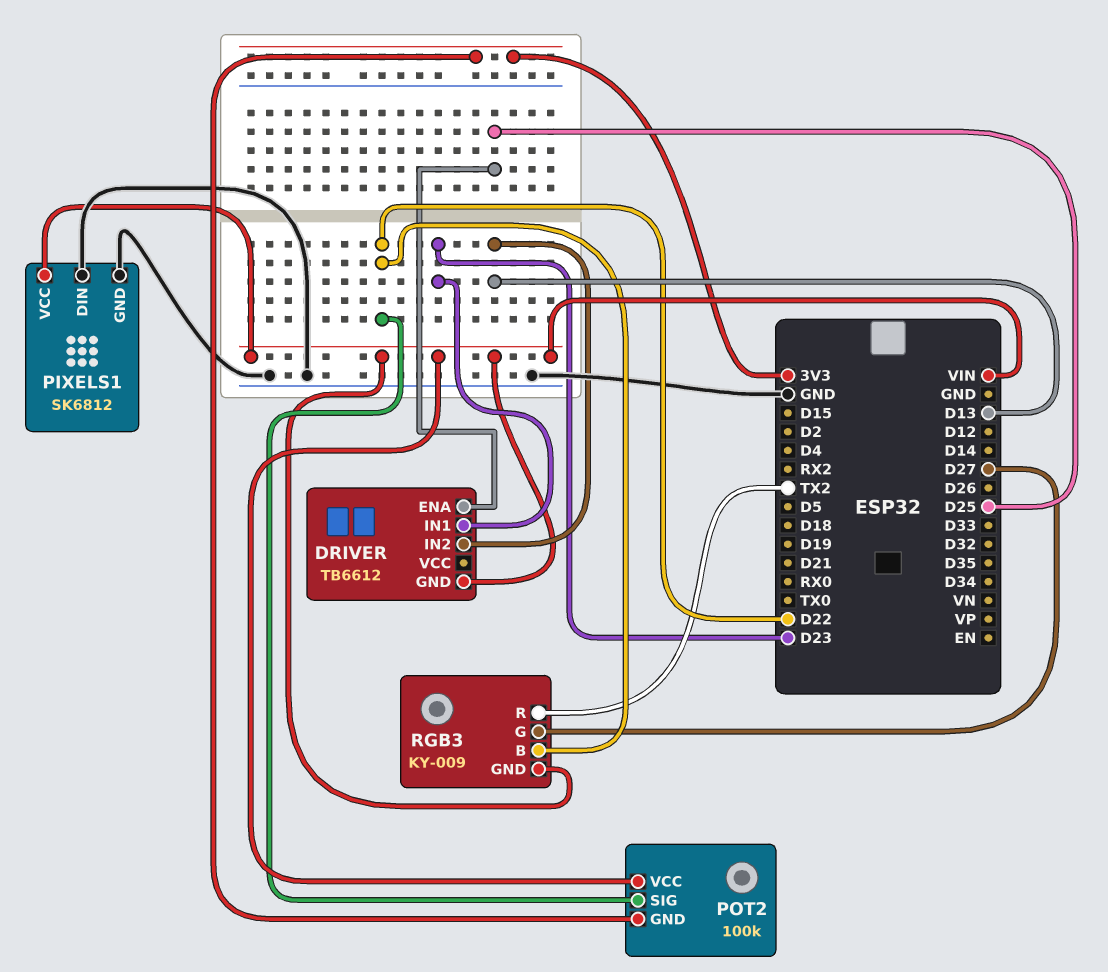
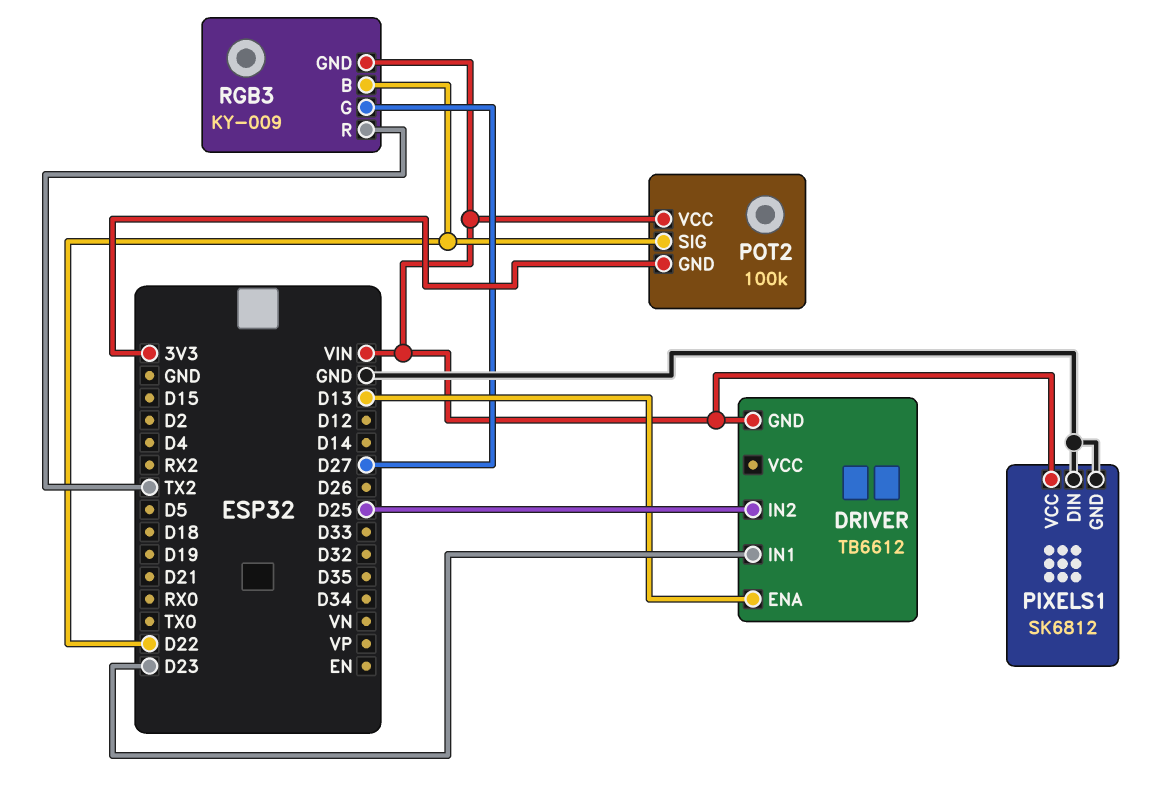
DRIVER pin ENA: D25 -> D13
DRIVER pin IN2: D13 -> D25

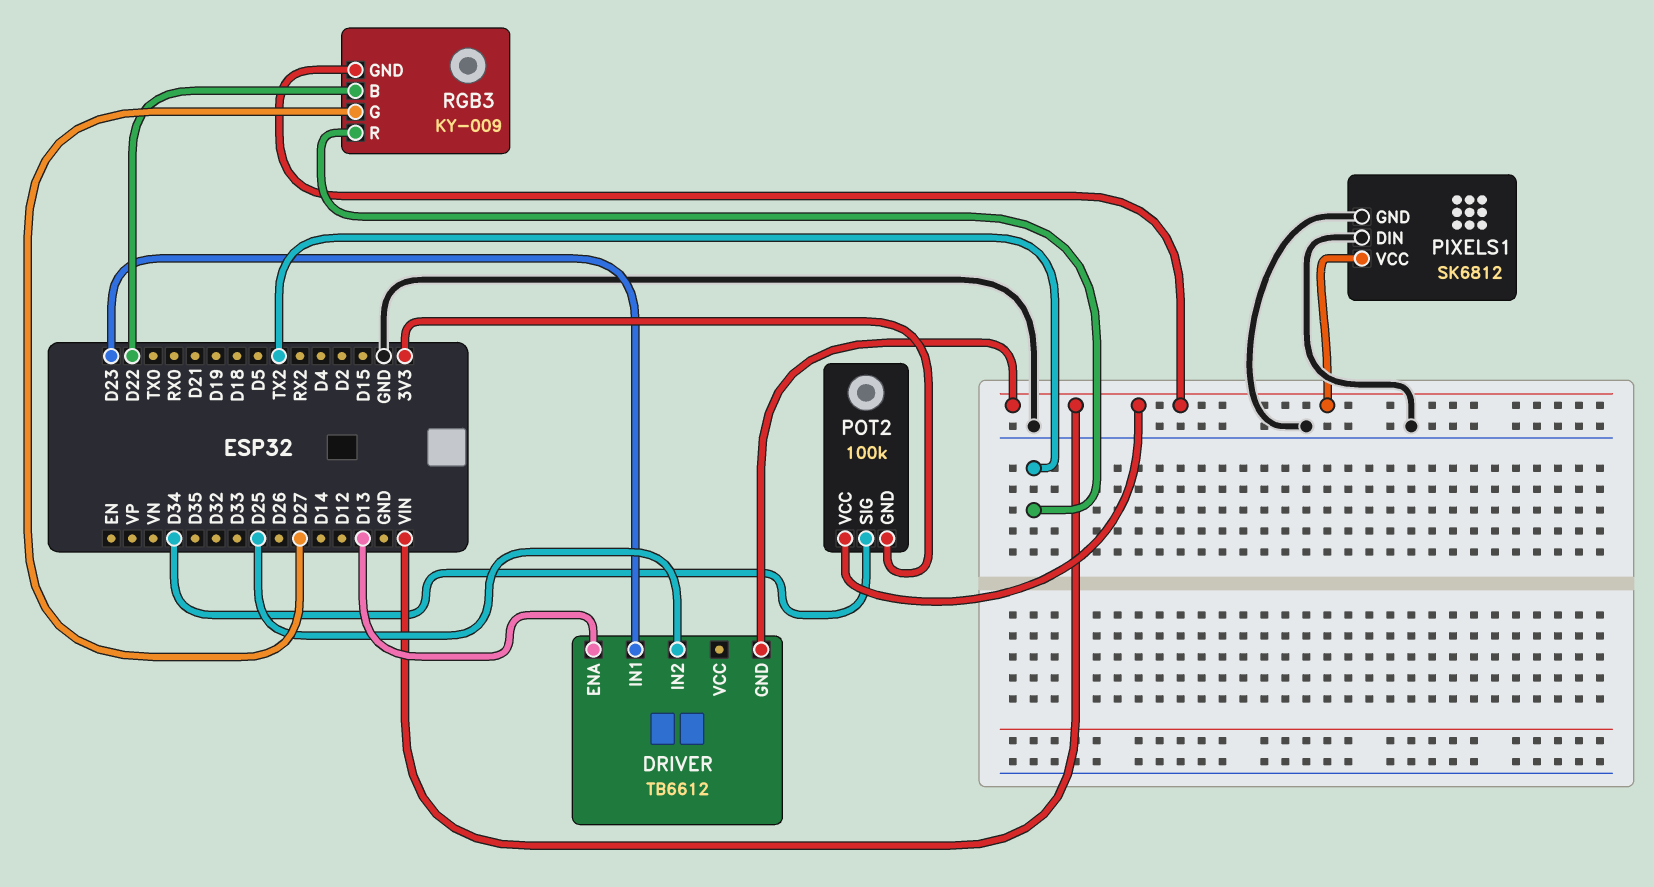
POT2 pin SIG: D22 -> D34

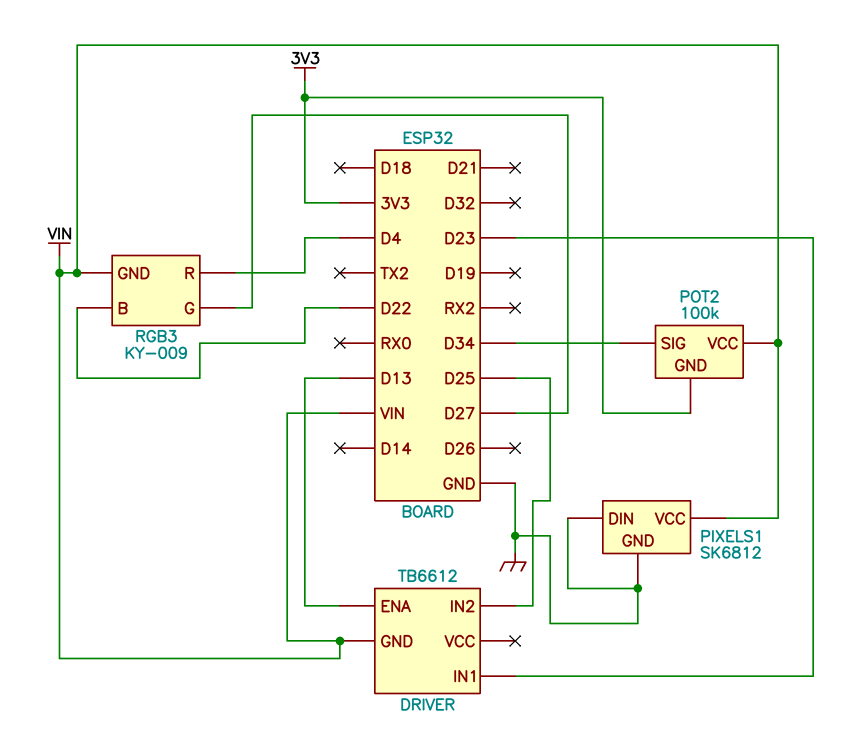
RGB3 pin R: TX2 -> D4

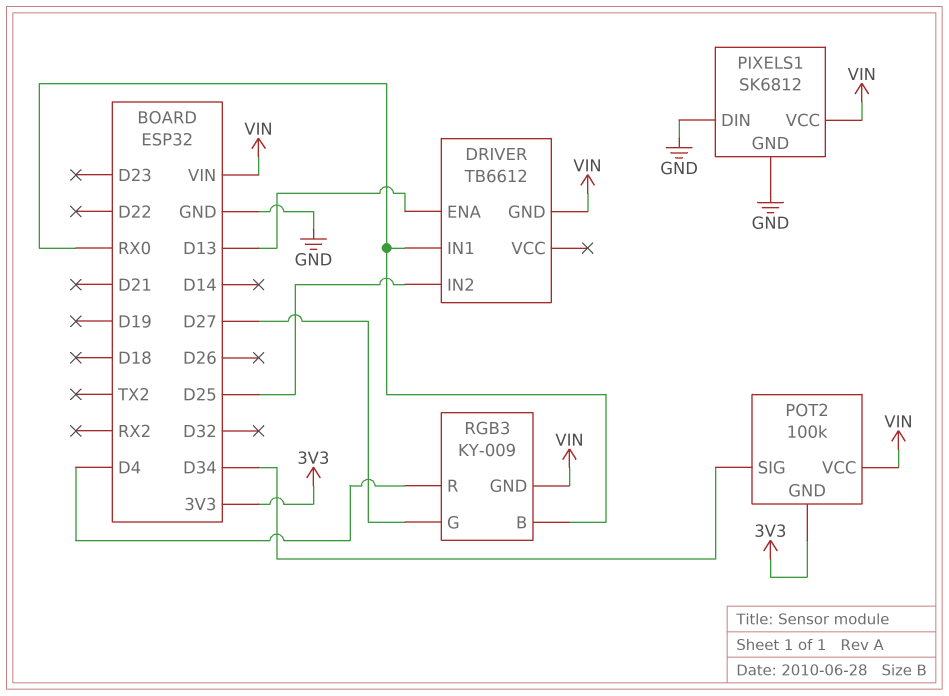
DRIVER pin IN1: D23 -> RX0
RGB3 pin B: D22 -> RX0

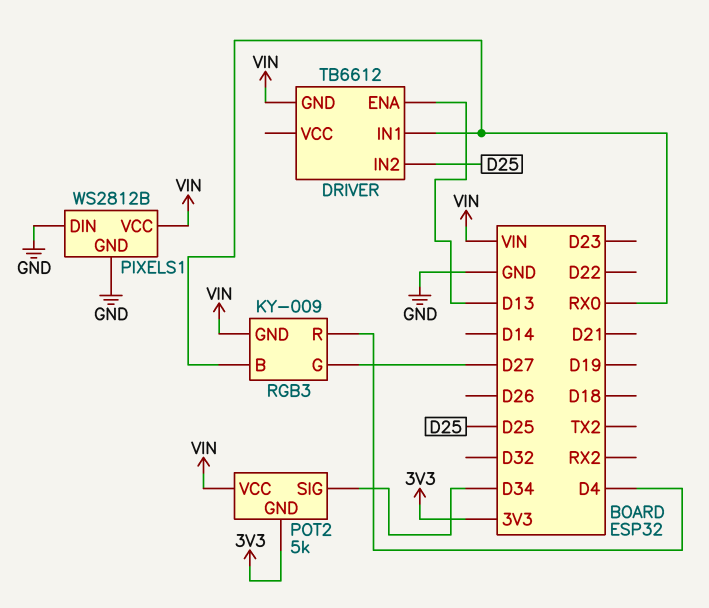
PIXELS1: SK6812 -> WS2812B
POT2: 100k -> 5k

